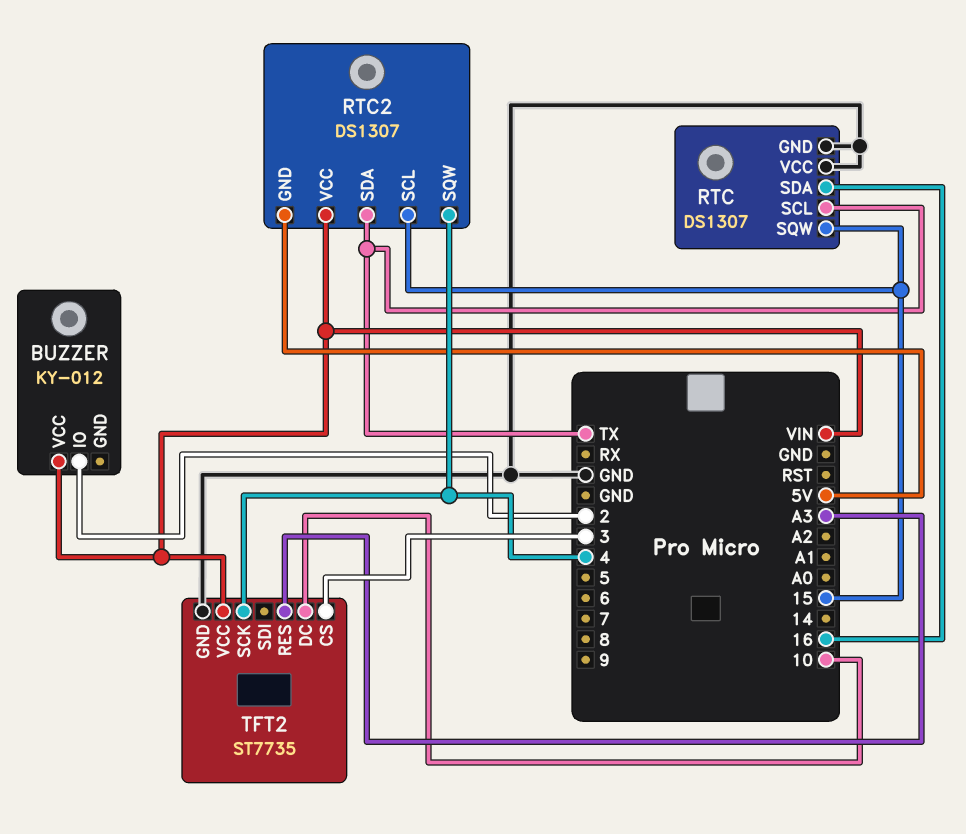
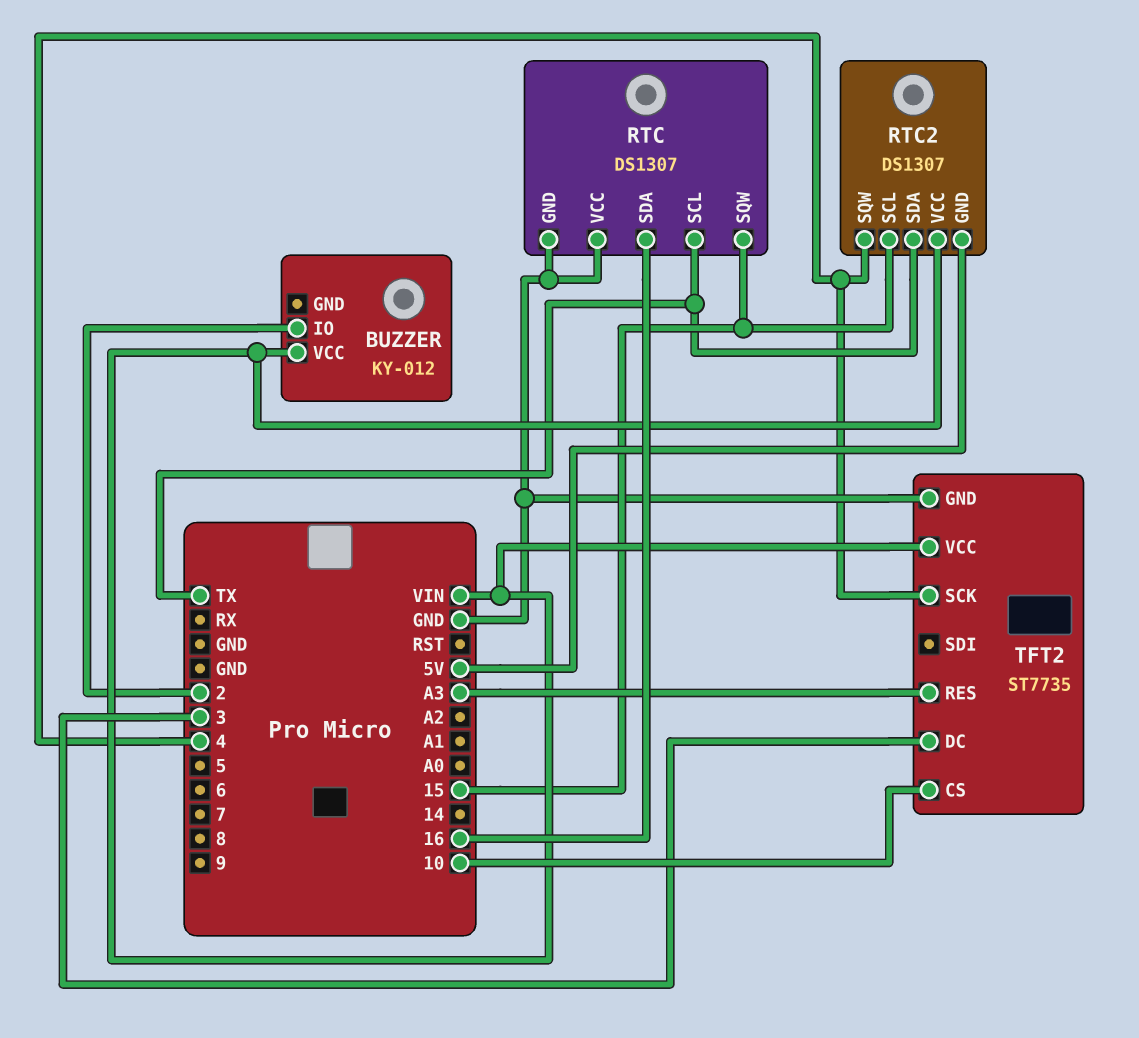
TFT2 pin CS: 3 -> 10
TFT2 pin DC: 10 -> 3

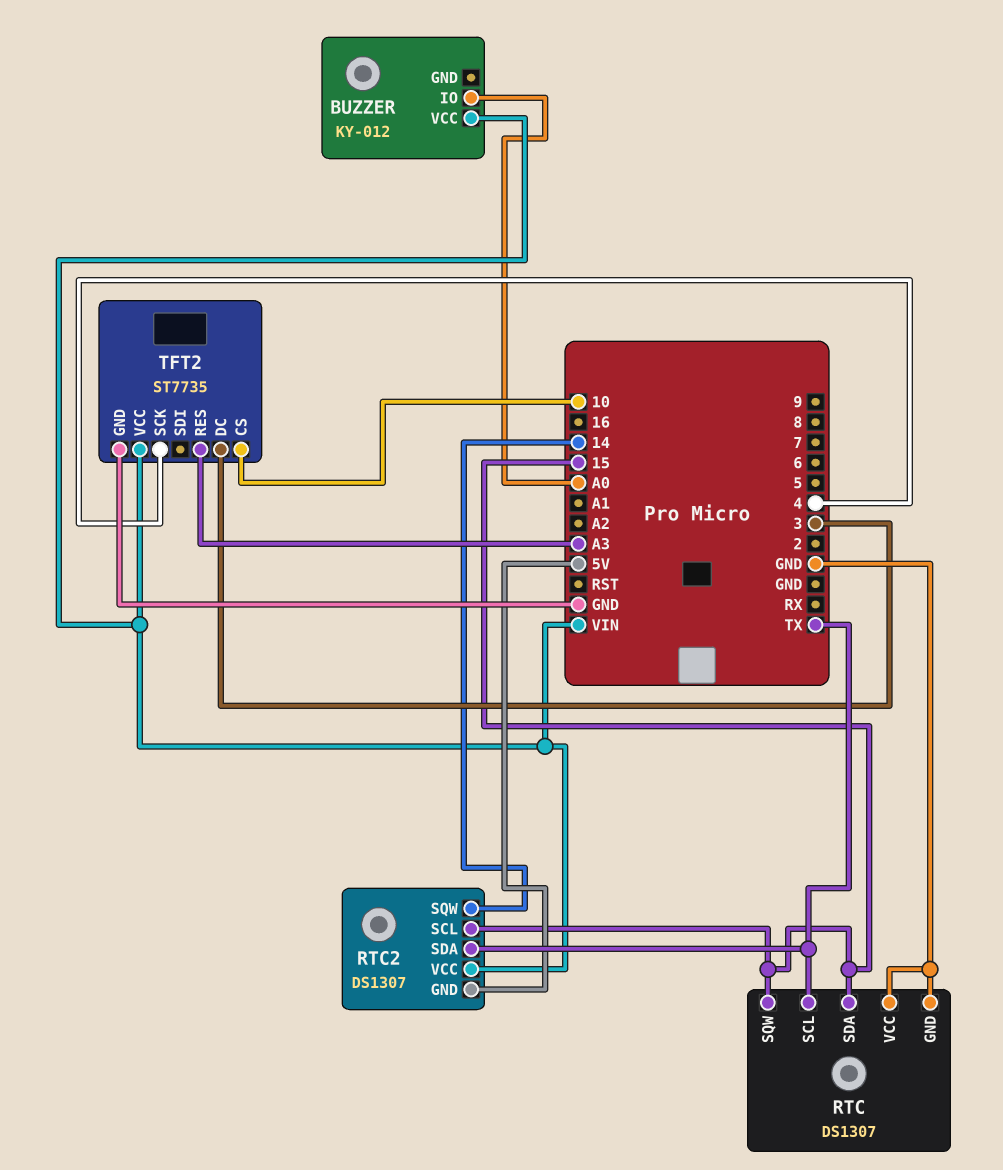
BUZZER pin IO: 2 -> A0
RTC pin SDA: 16 -> 15
RTC2 pin SQW: 4 -> 14

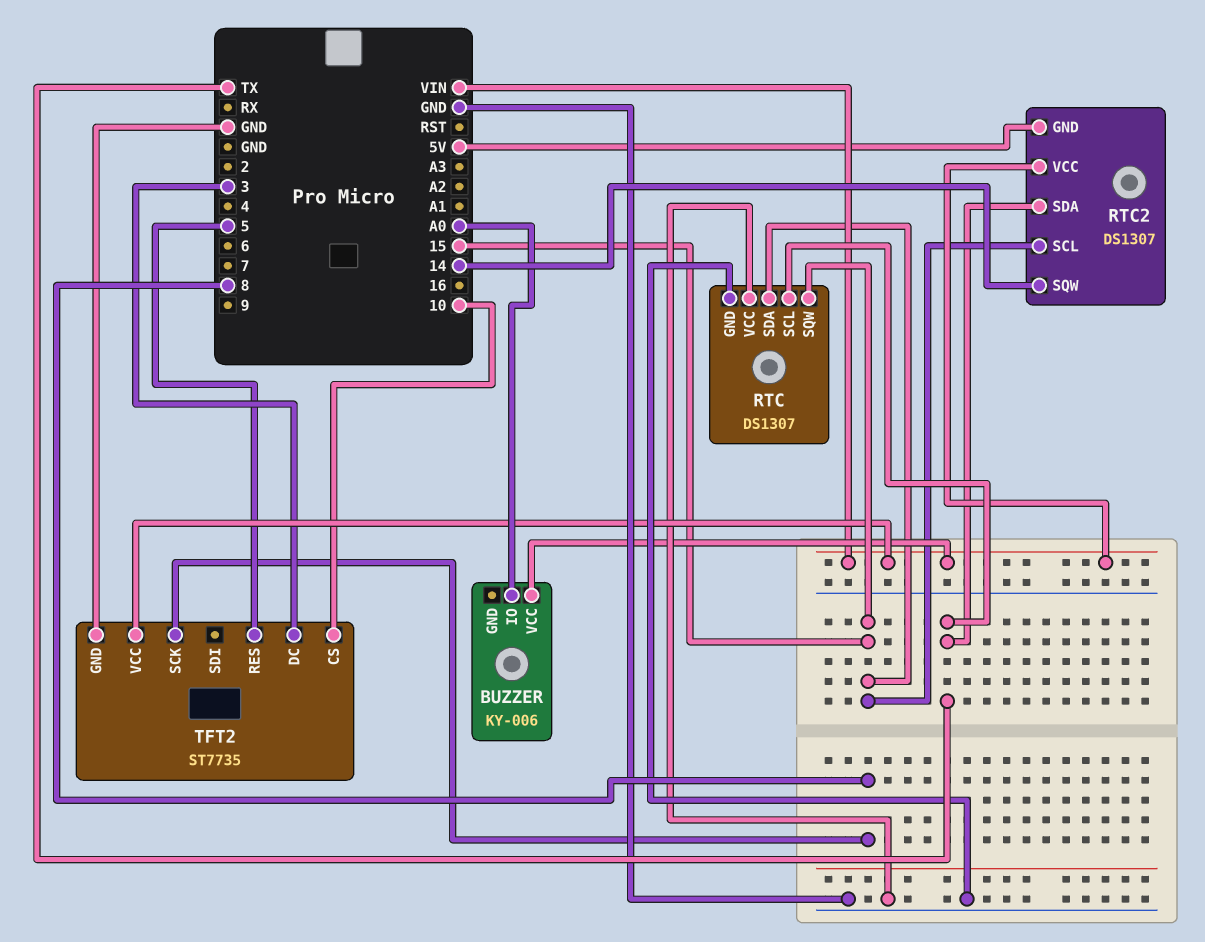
BUZZER: KY-012 -> KY-006
TFT2 pin RES: A3 -> 5
TFT2 pin SCK: 4 -> 8

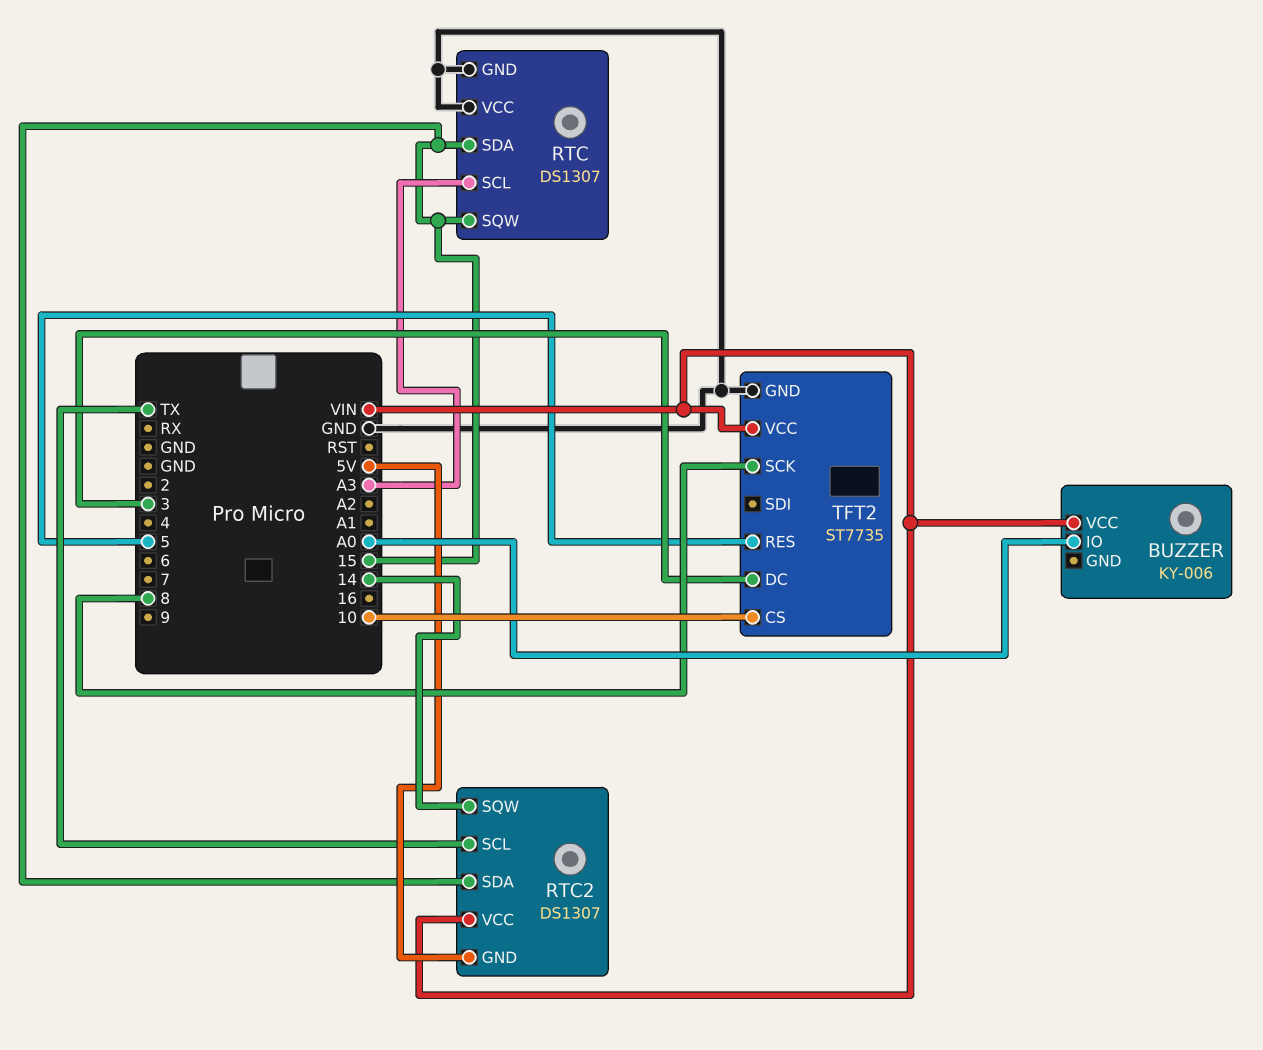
RTC pin SCL: TX -> A3
RTC2 pin SCL: 15 -> TX
RTC2 pin SDA: TX -> 15

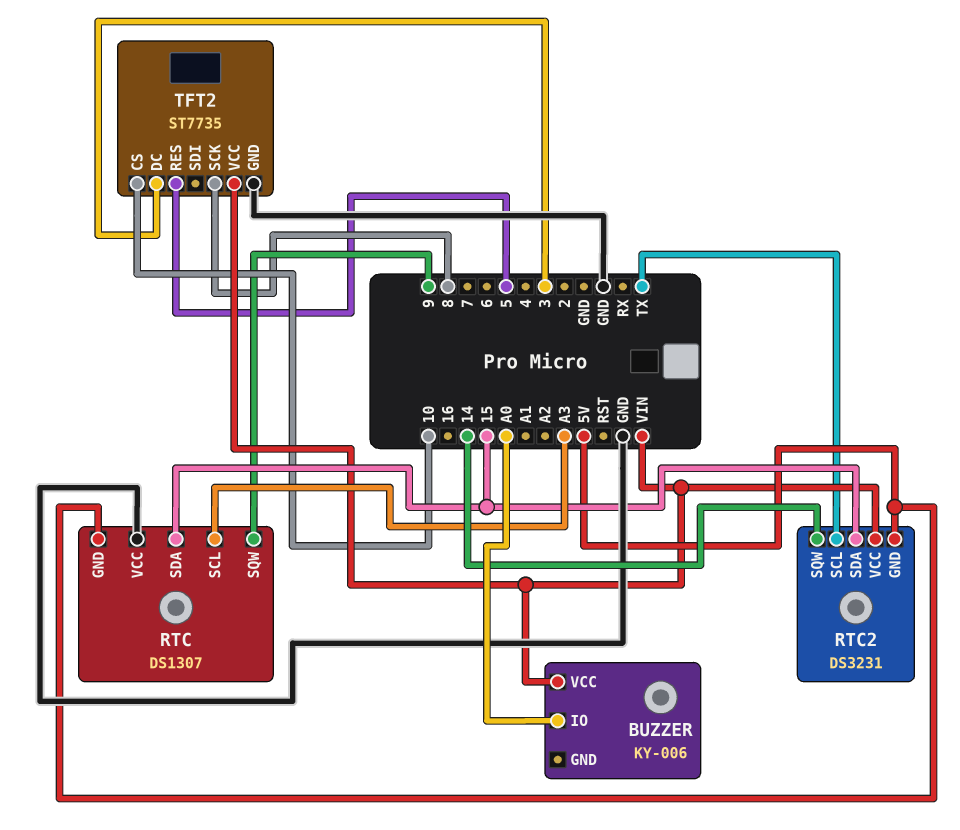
RTC pin GND: GND -> 5V
RTC pin SQW: 15 -> 9
RTC2: DS1307 -> DS3231

